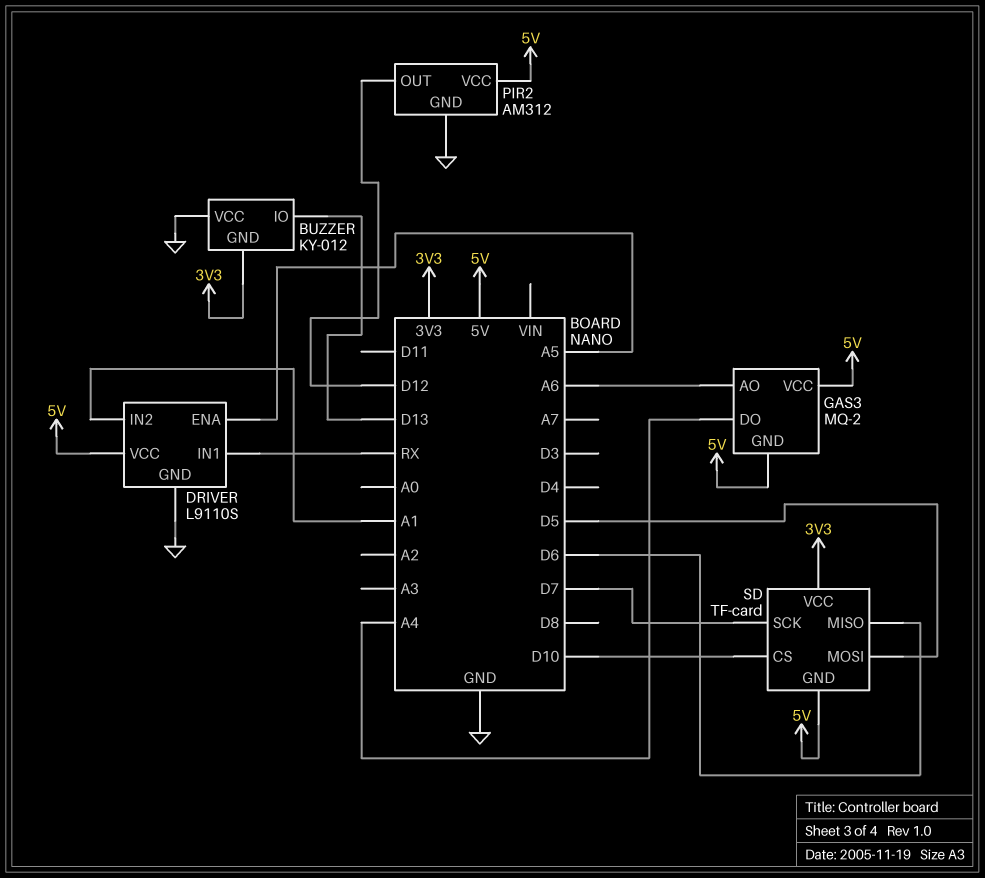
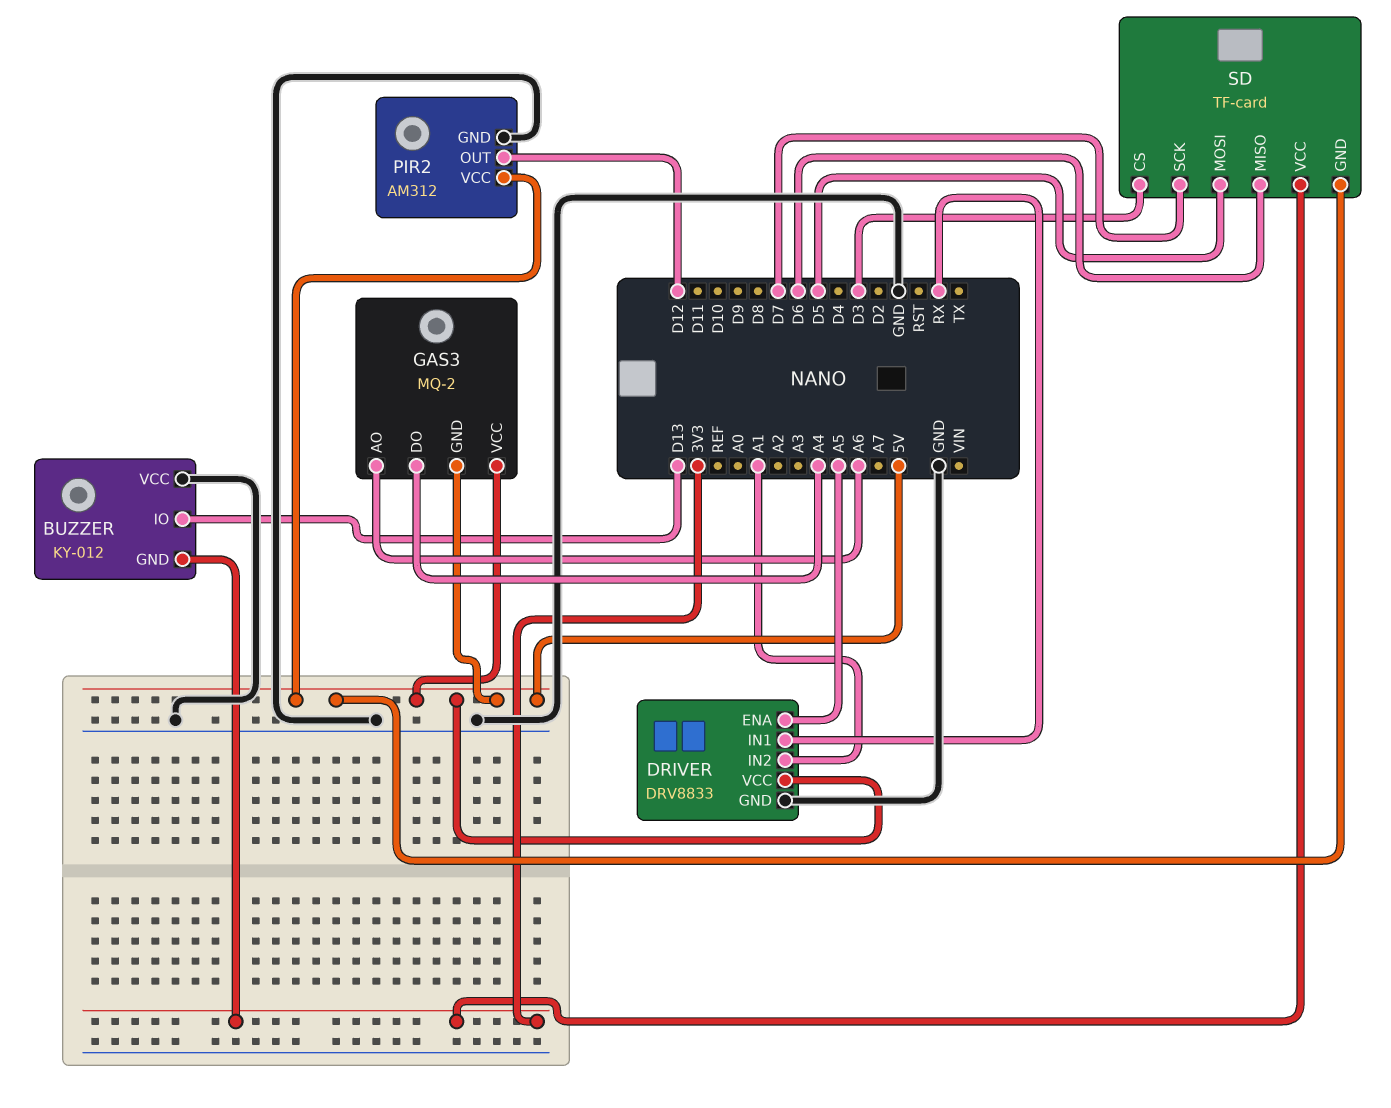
DRIVER: L9110S -> DRV8833
SD pin CS: D10 -> D3

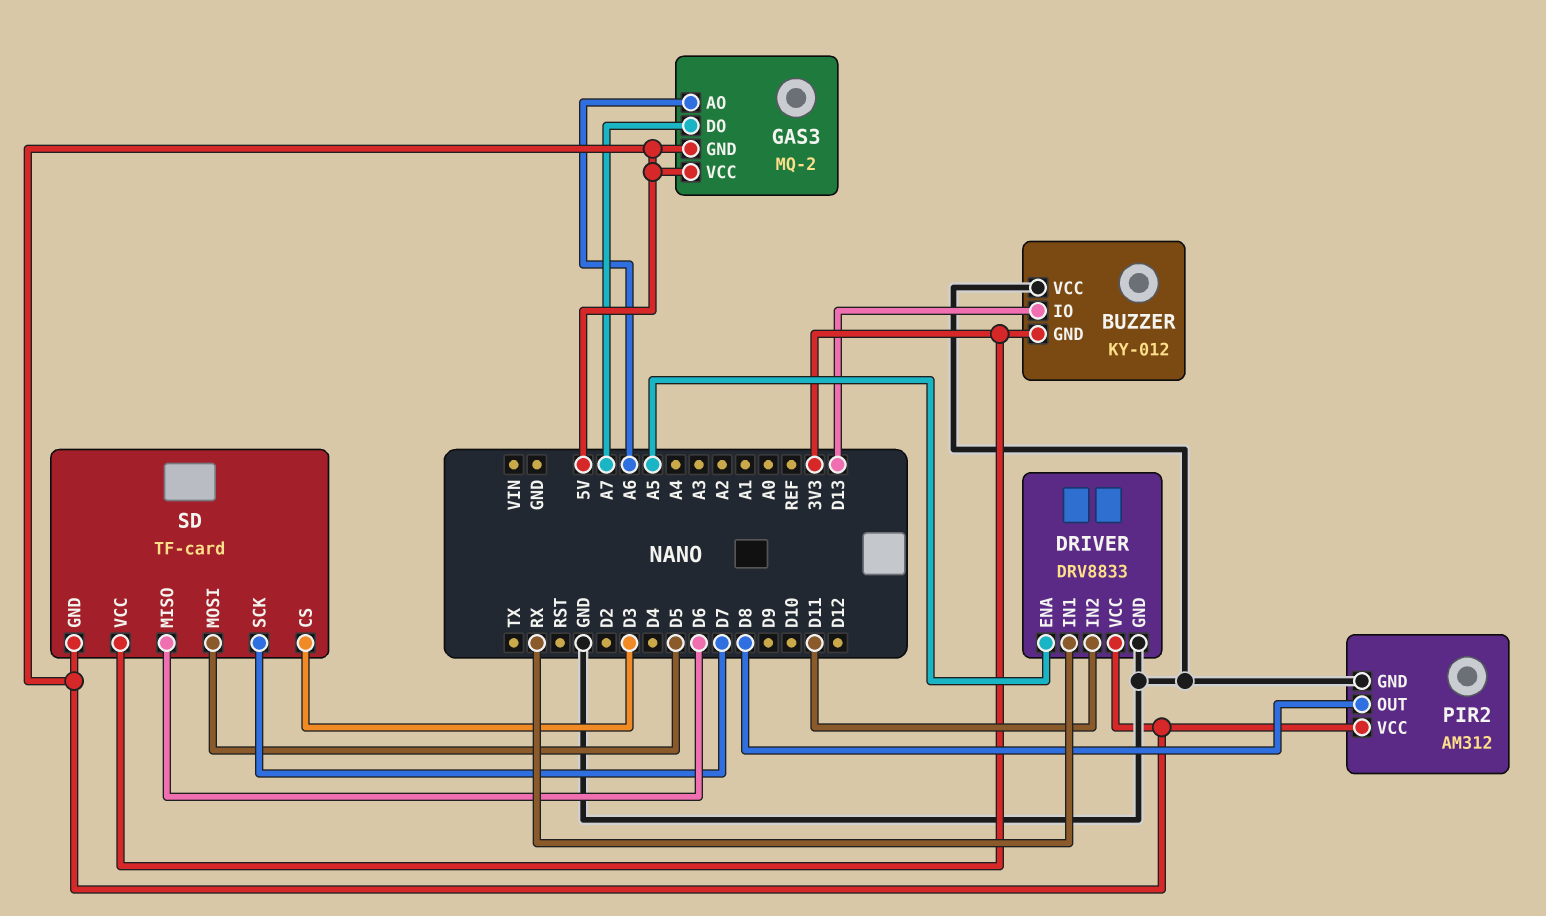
DRIVER pin IN2: A1 -> D11
GAS3 pin DO: A4 -> A7
PIR2 pin OUT: D12 -> D8

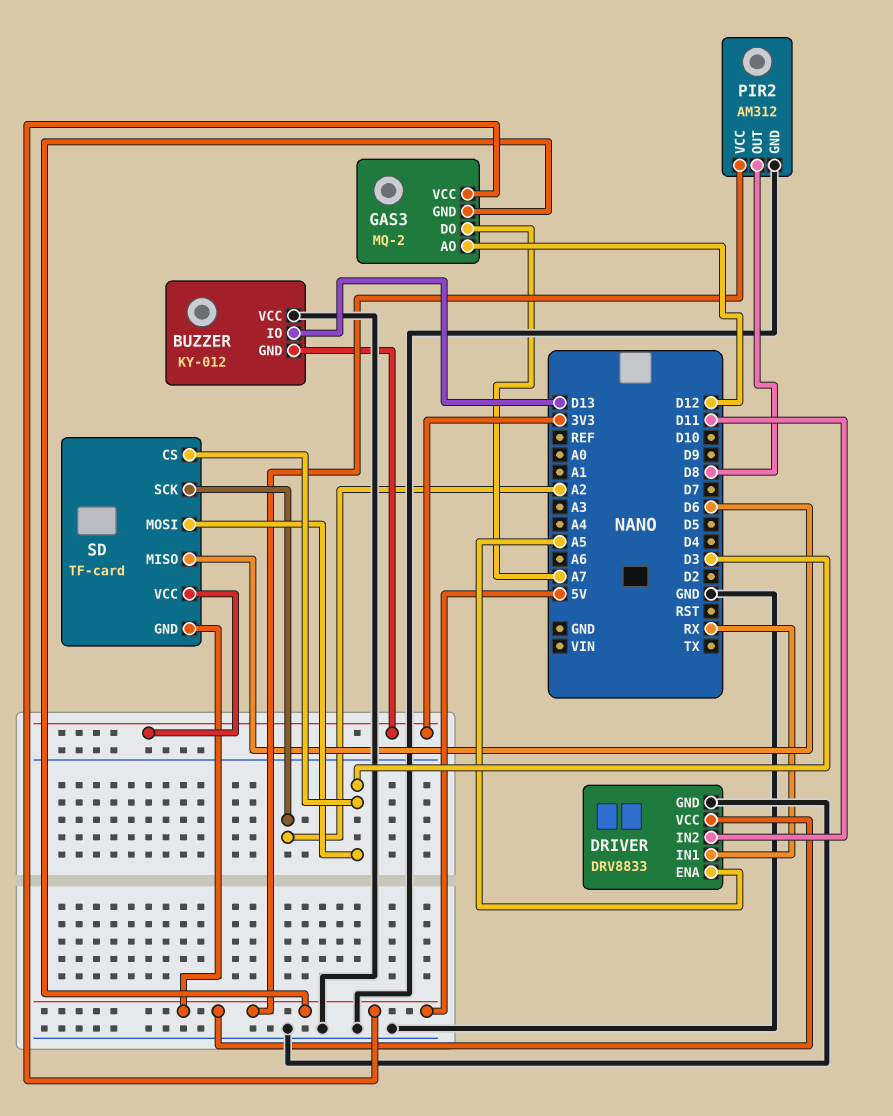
GAS3 pin AO: A6 -> D12
SD pin MOSI: D5 -> D3
SD pin SCK: D7 -> A2

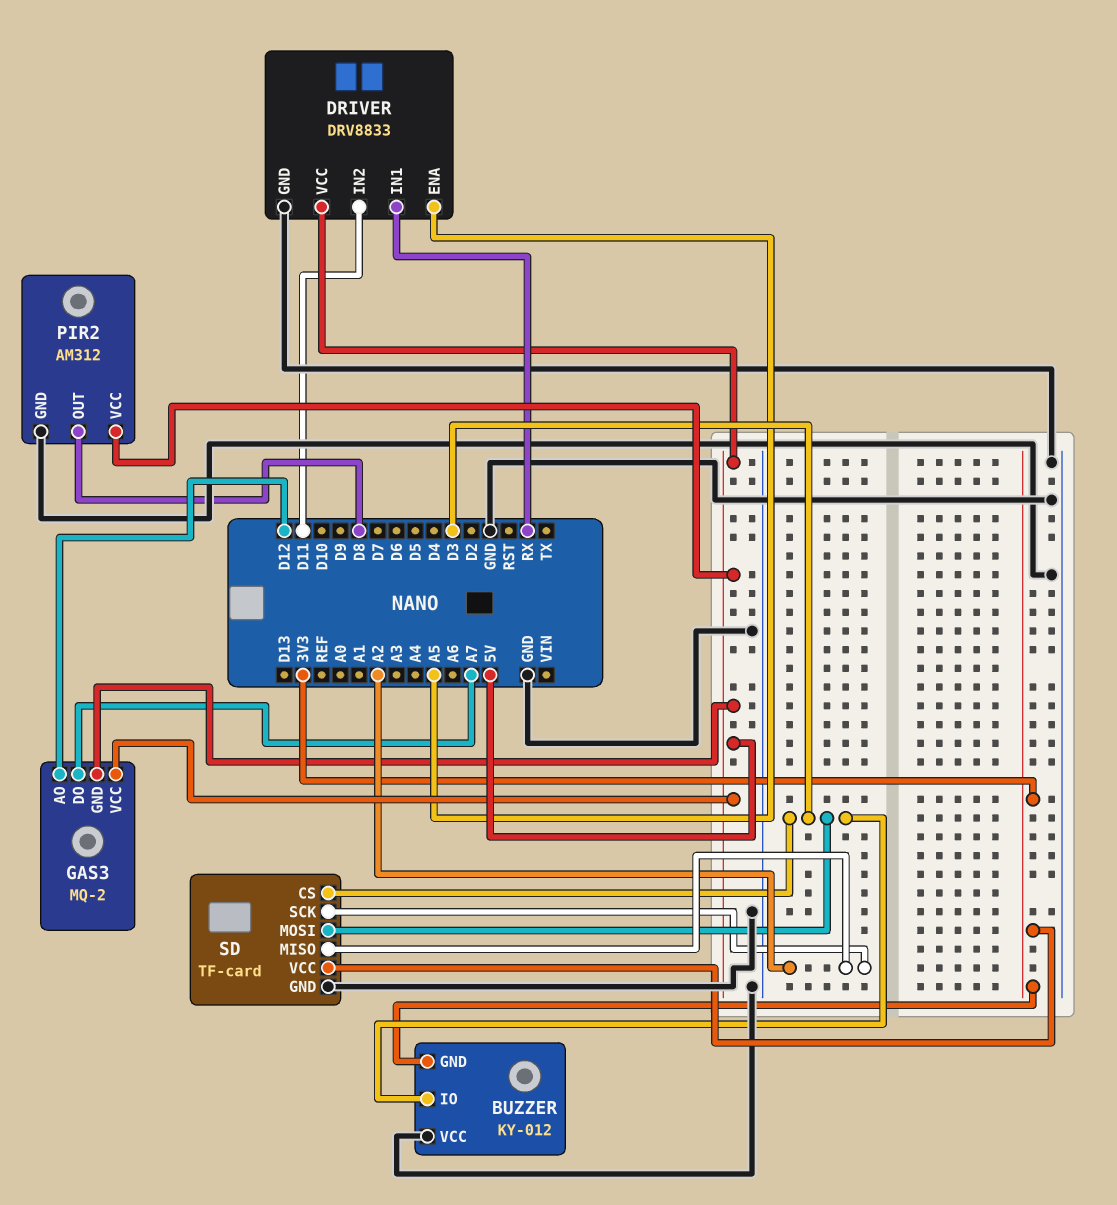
BUZZER pin IO: D13 -> D3
SD pin GND: 5V -> GND
SD pin MISO: D6 -> A2

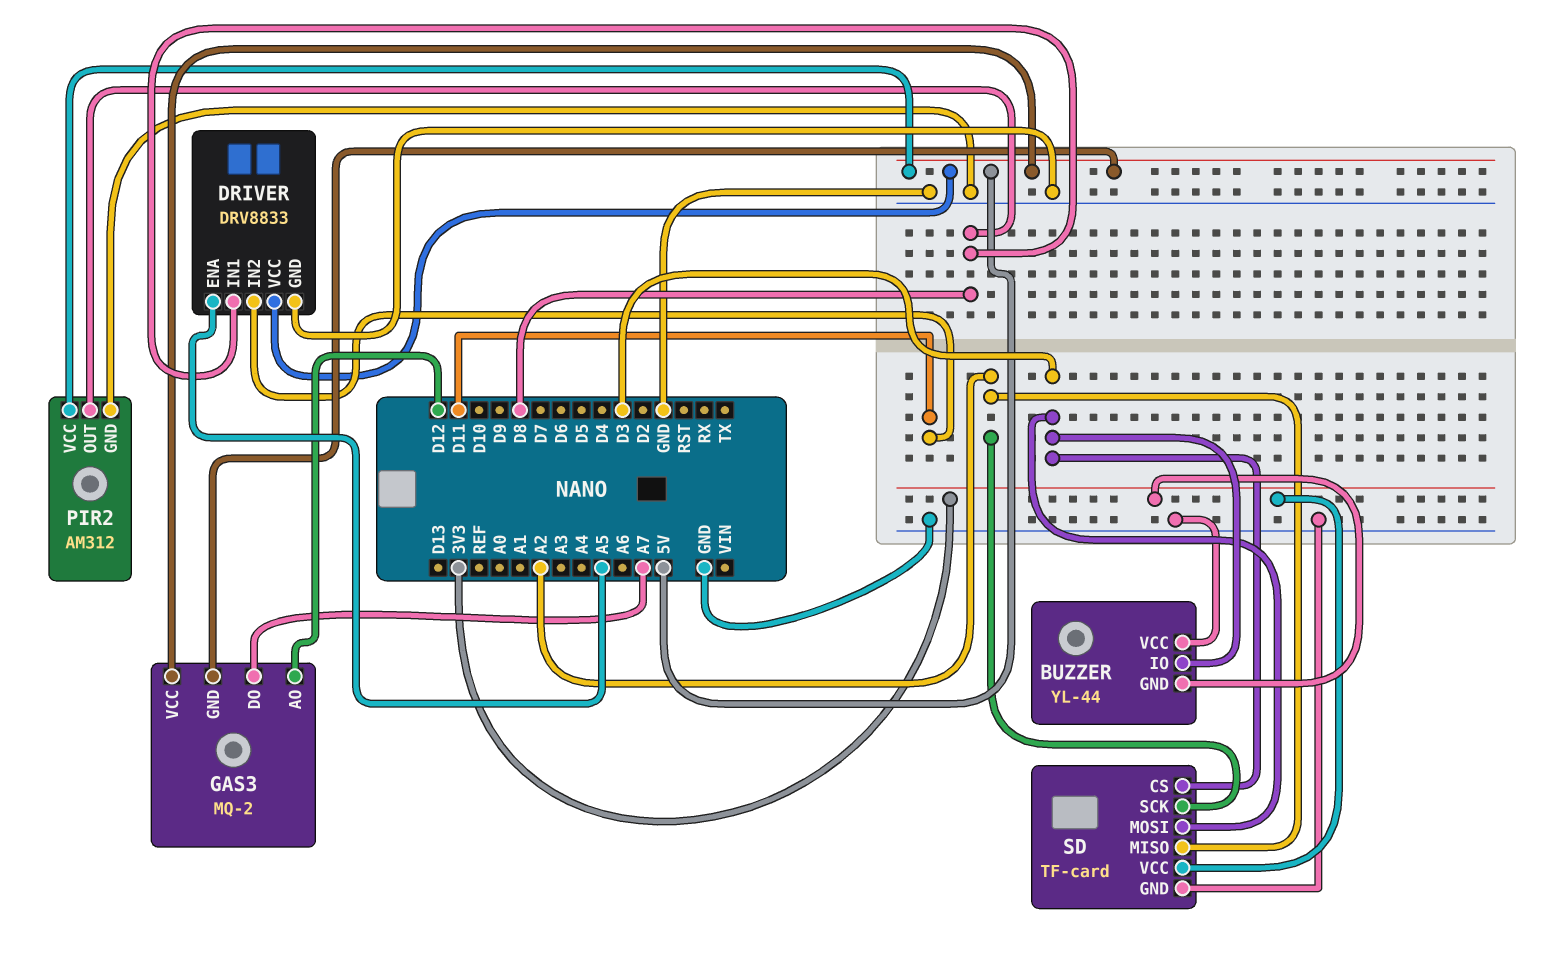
BUZZER: KY-012 -> YL-44
DRIVER pin IN1: RX -> D8

